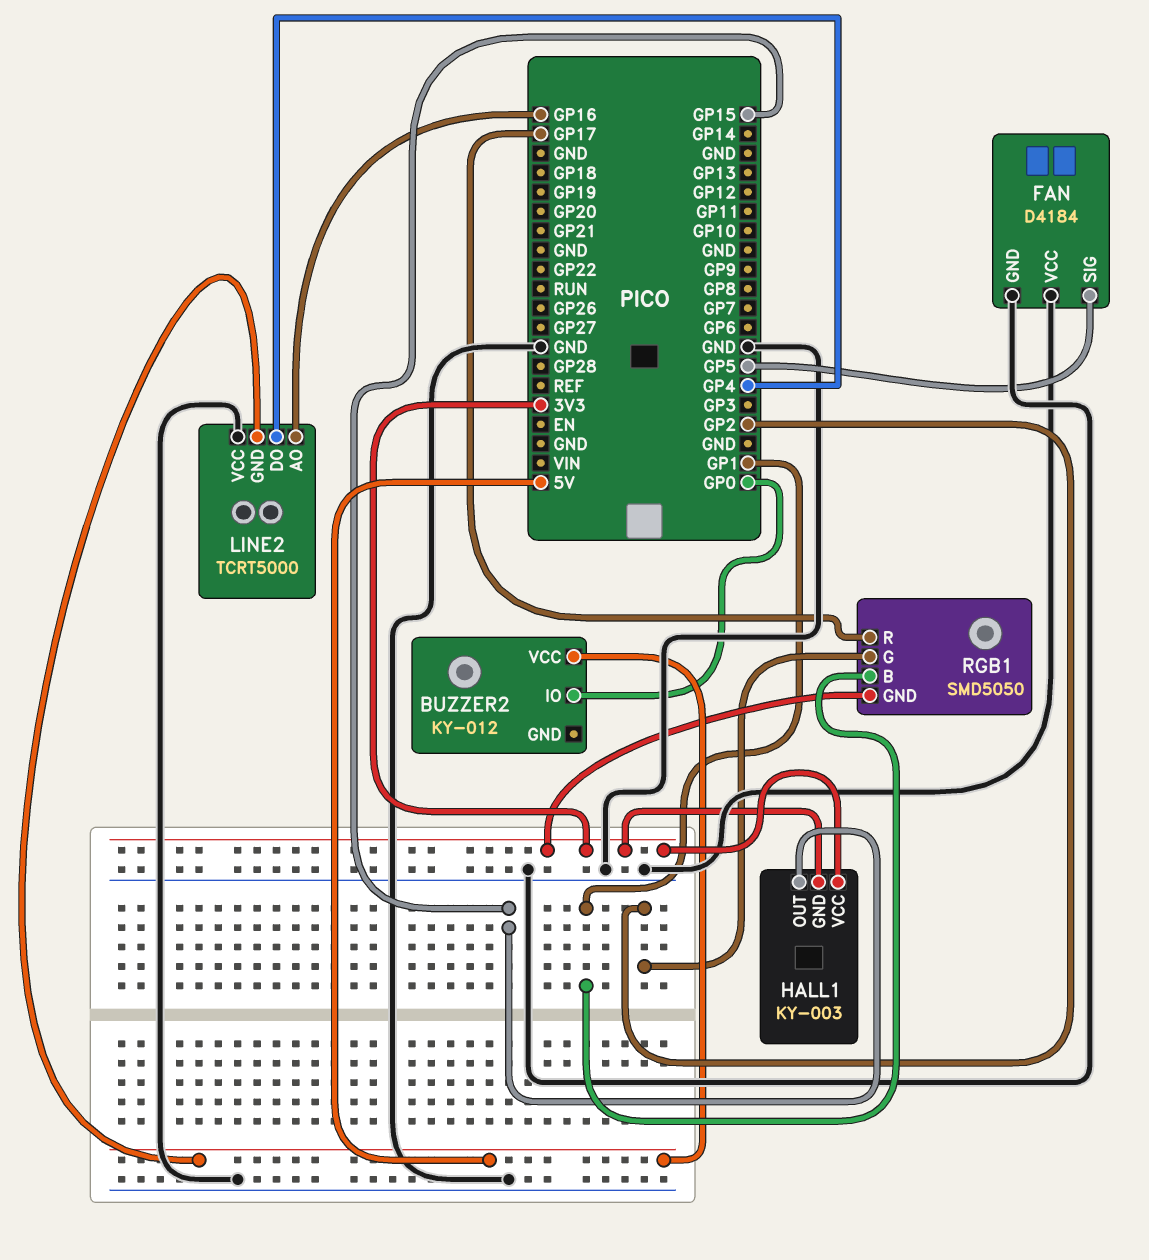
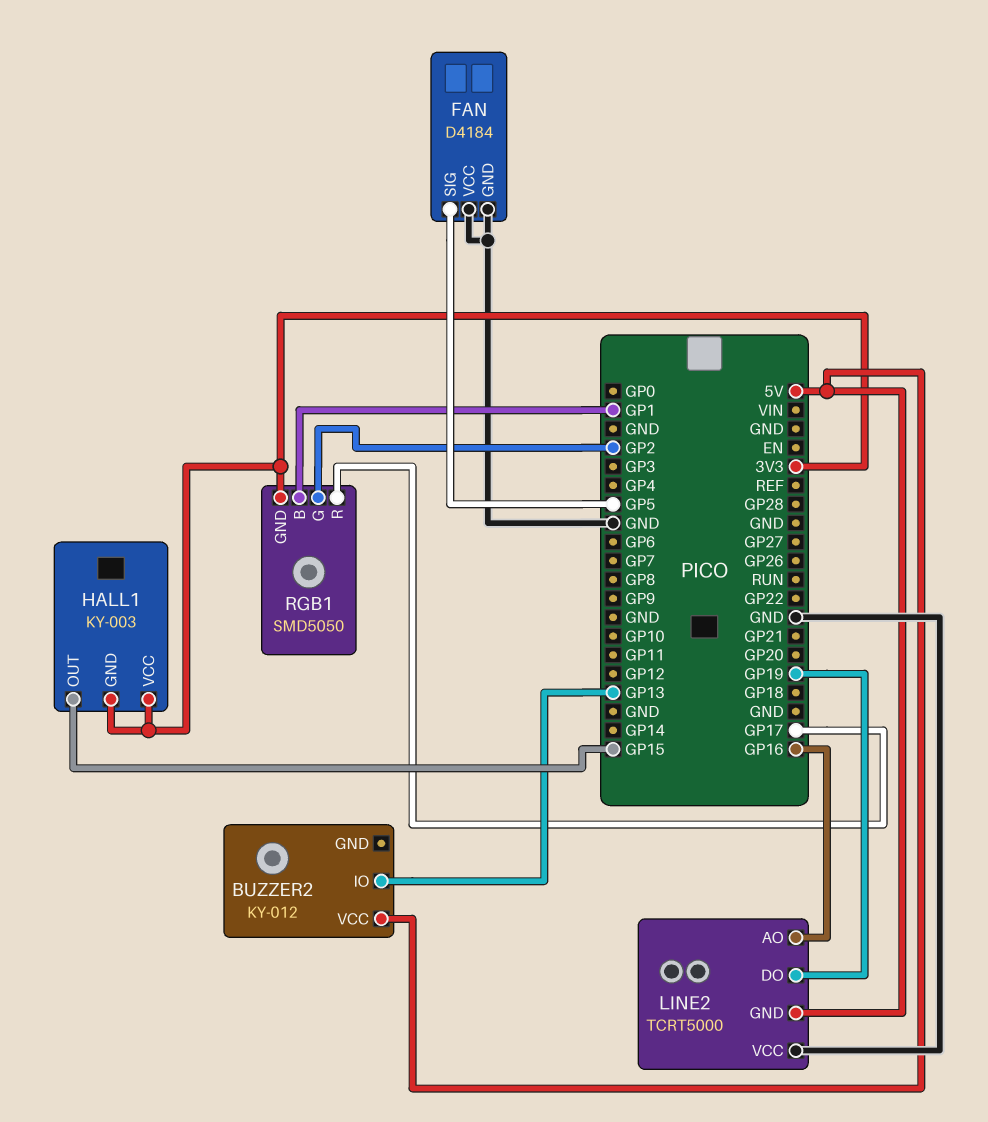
BUZZER2 pin IO: GP0 -> GP13
LINE2 pin DO: GP4 -> GP19

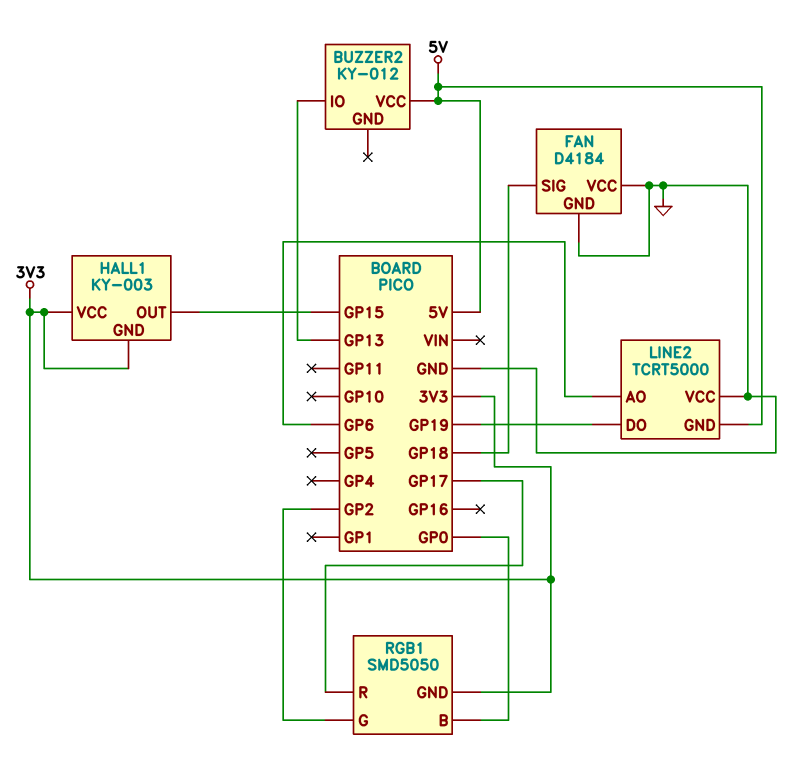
FAN pin SIG: GP5 -> GP18
LINE2 pin AO: GP16 -> GP6
RGB1 pin B: GP1 -> GP0

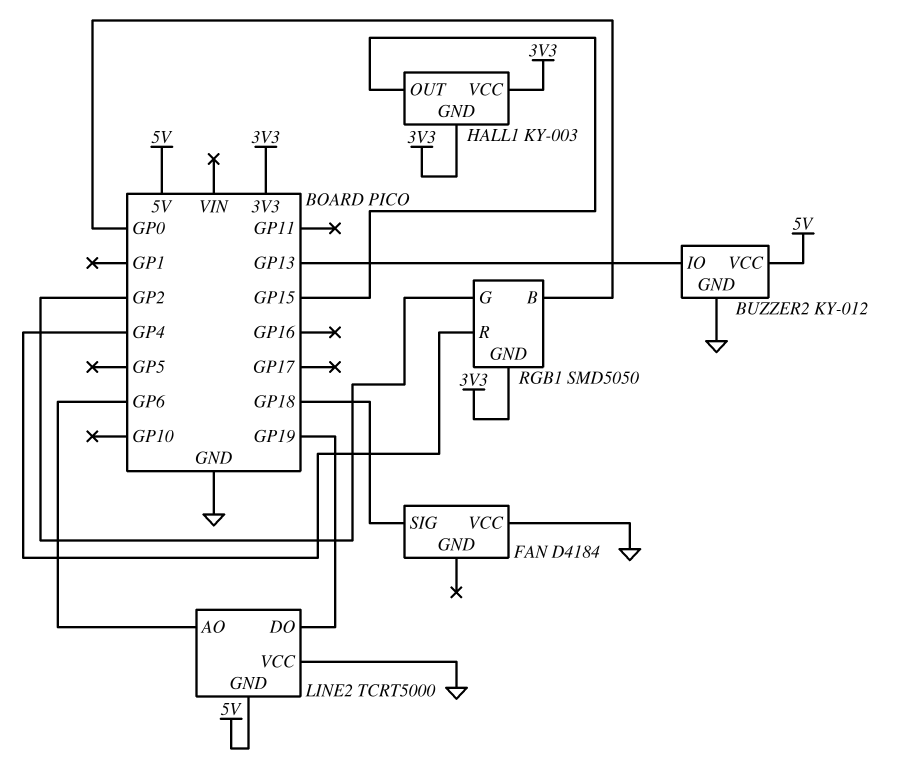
BUZZER2 pin GND: none -> GND
FAN pin GND: GND -> none
RGB1 pin R: GP17 -> GP4

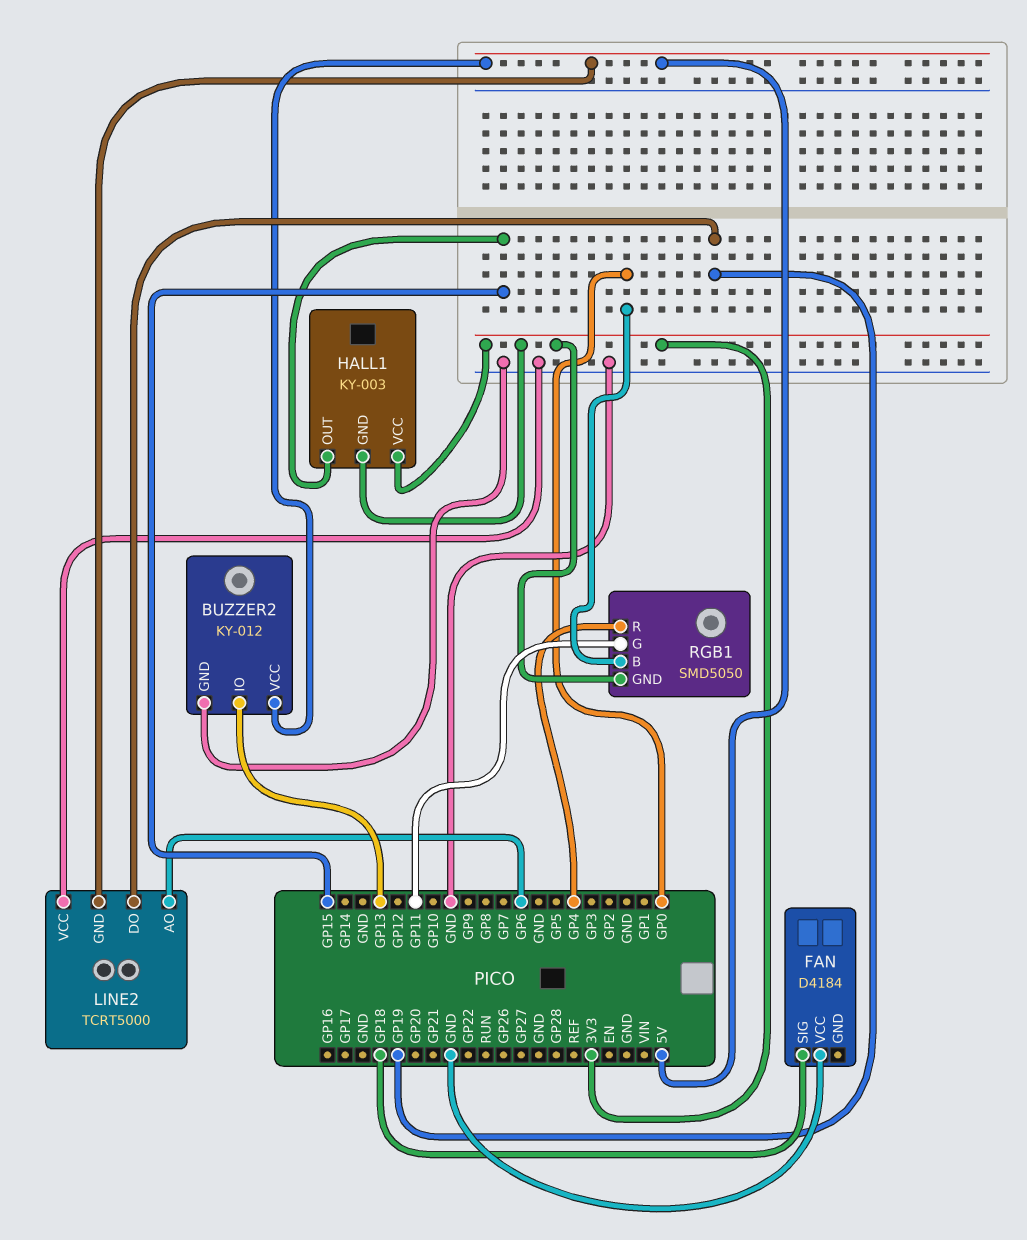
RGB1 pin G: GP2 -> GP11

